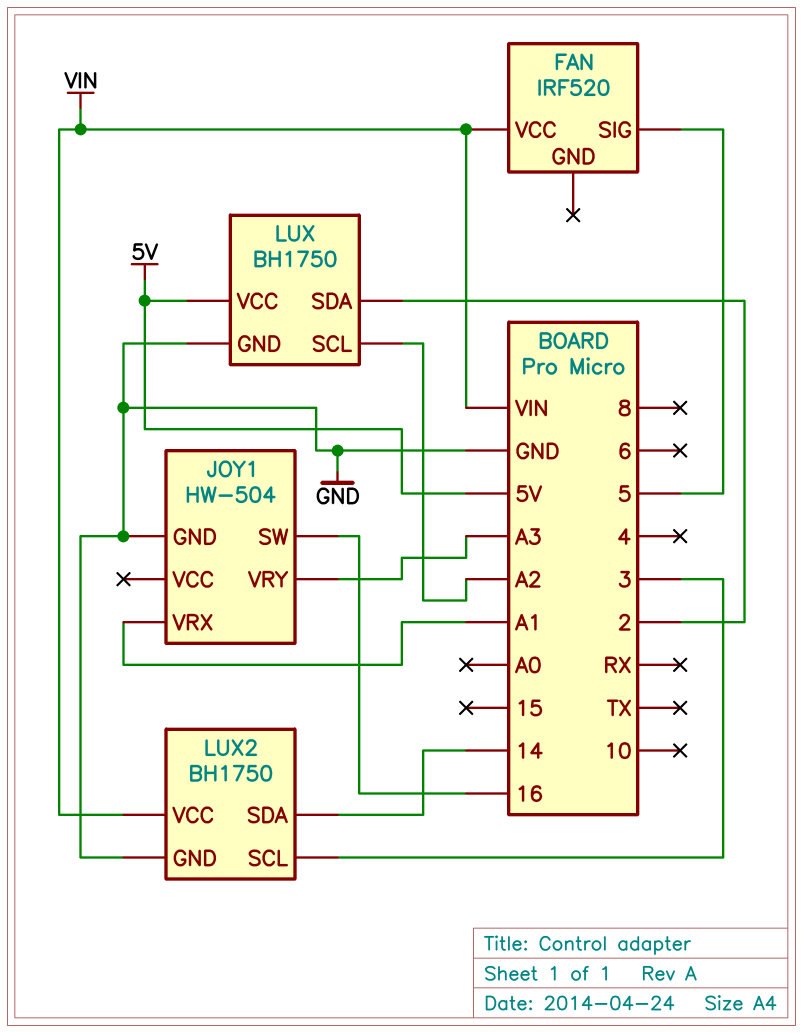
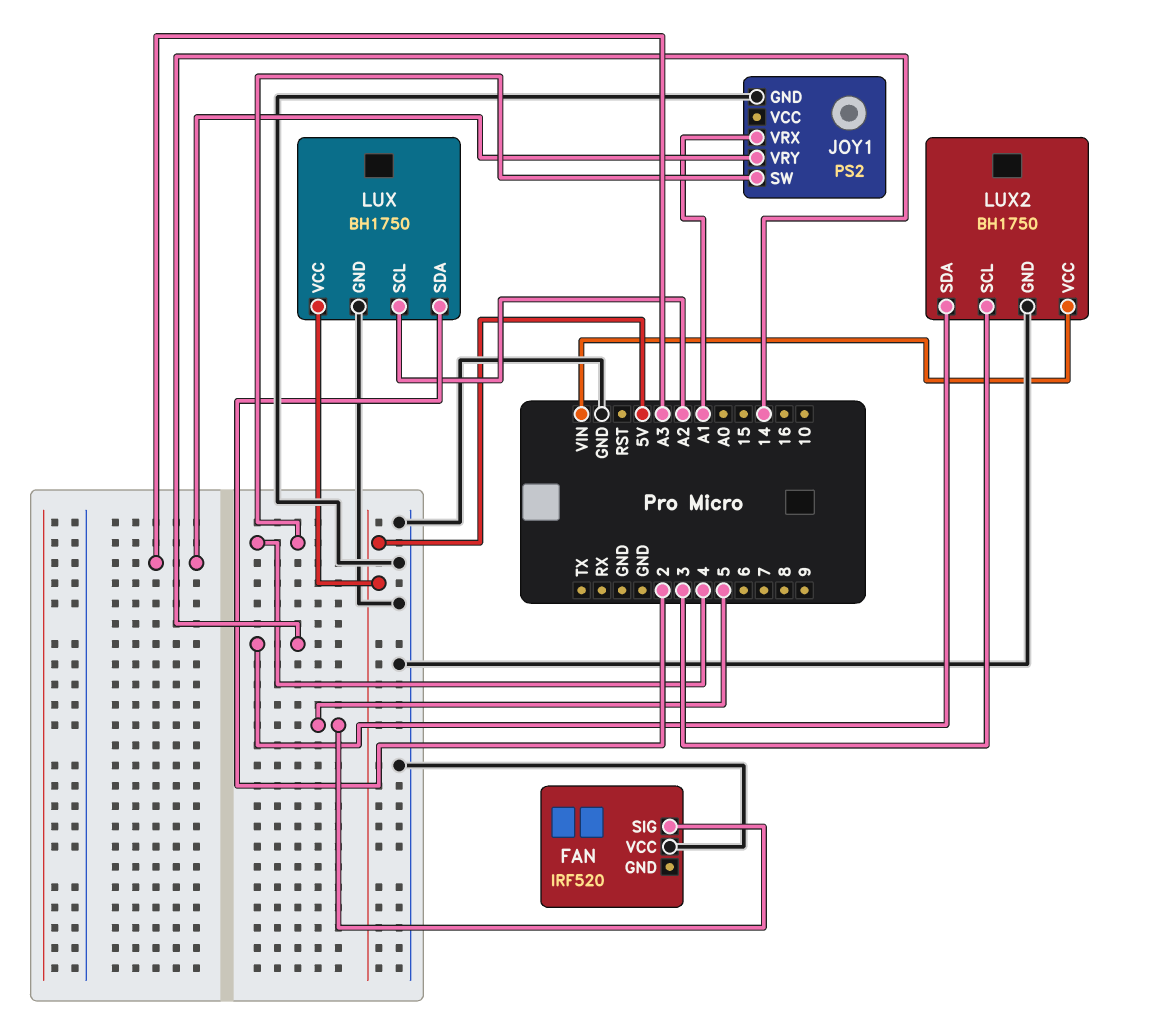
FAN pin VCC: VIN -> GND
JOY1: HW-504 -> PS2
JOY1 pin SW: 16 -> 4

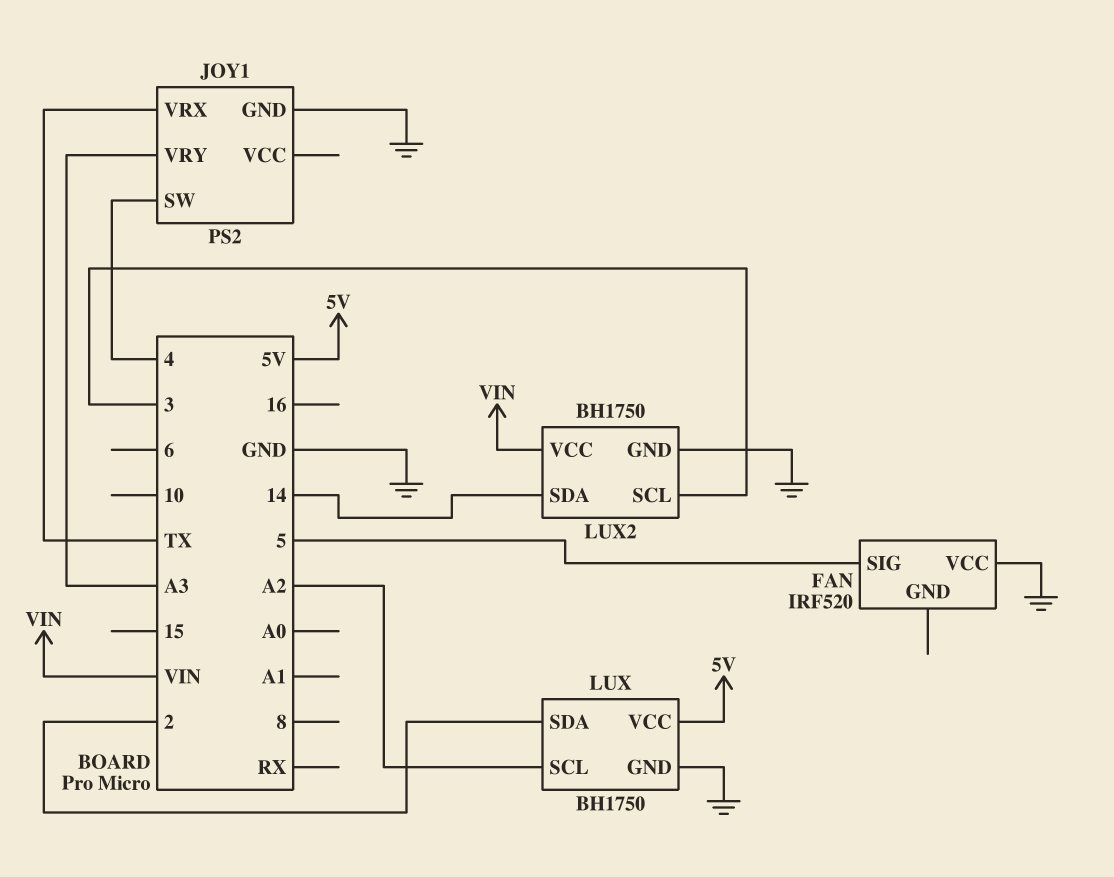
JOY1 pin VRX: A1 -> TX

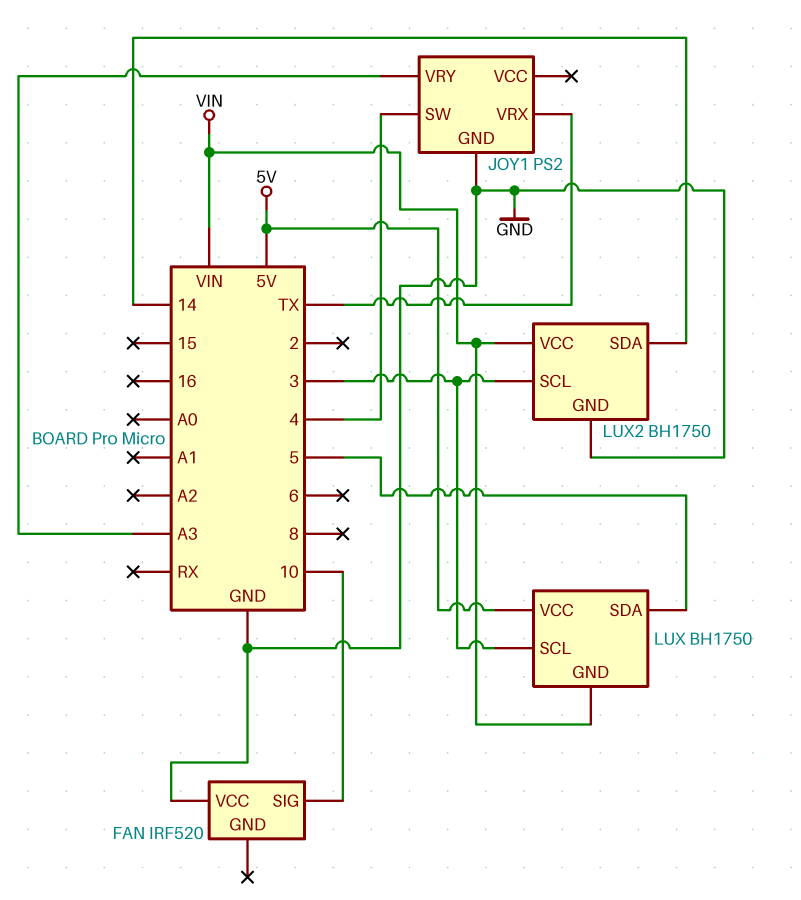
FAN pin SIG: 5 -> 10
LUX pin GND: GND -> VIN
LUX pin SCL: A2 -> 3
LUX pin SDA: 2 -> 5

